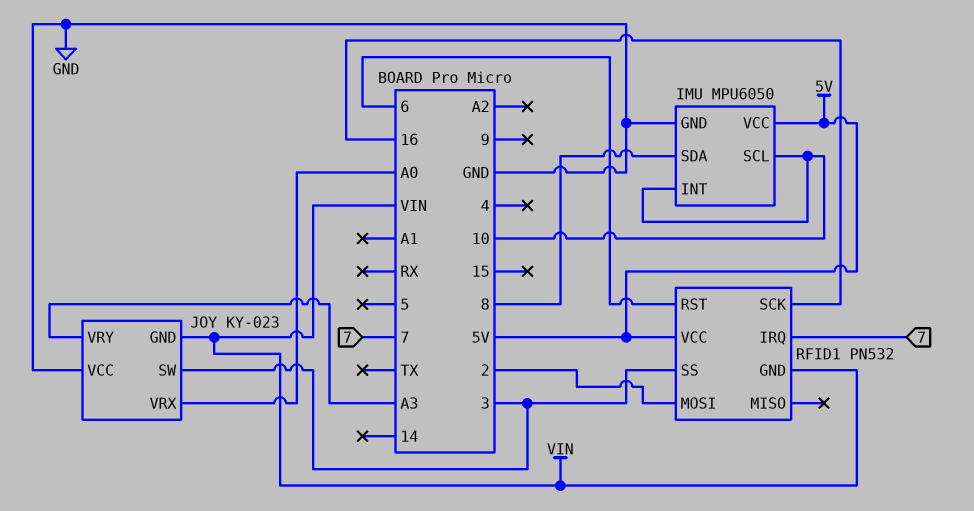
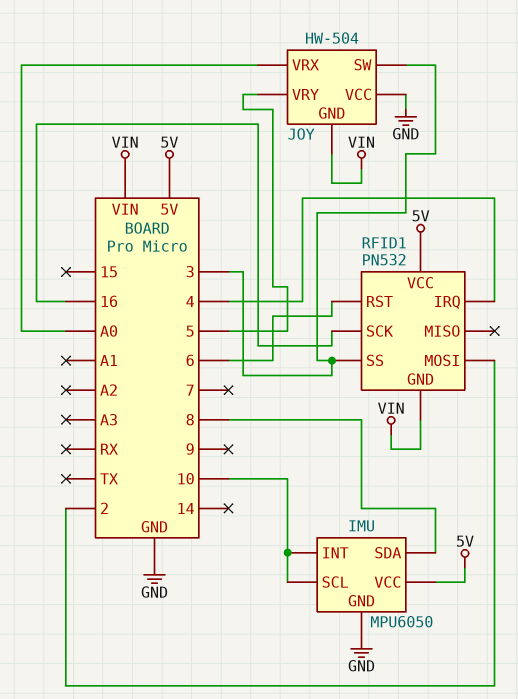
JOY: KY-023 -> HW-504
JOY pin VRY: A3 -> 5
RFID1 pin IRQ: 7 -> 4

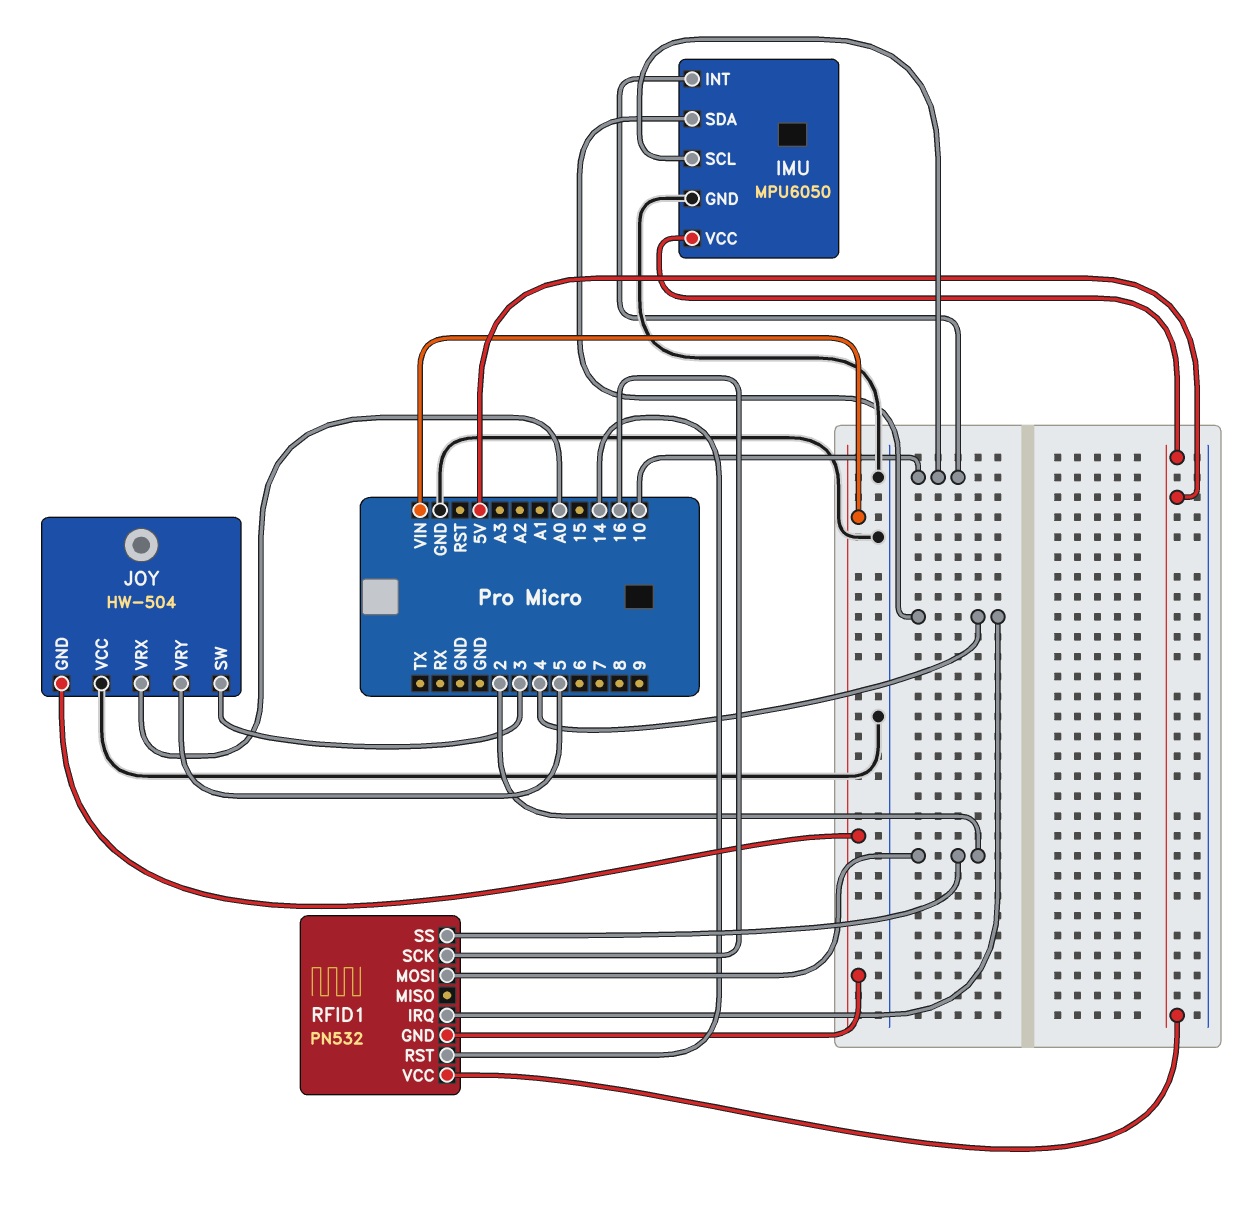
IMU pin SDA: 8 -> 4
RFID1 pin RST: 6 -> 14
RFID1 pin SS: 3 -> 2

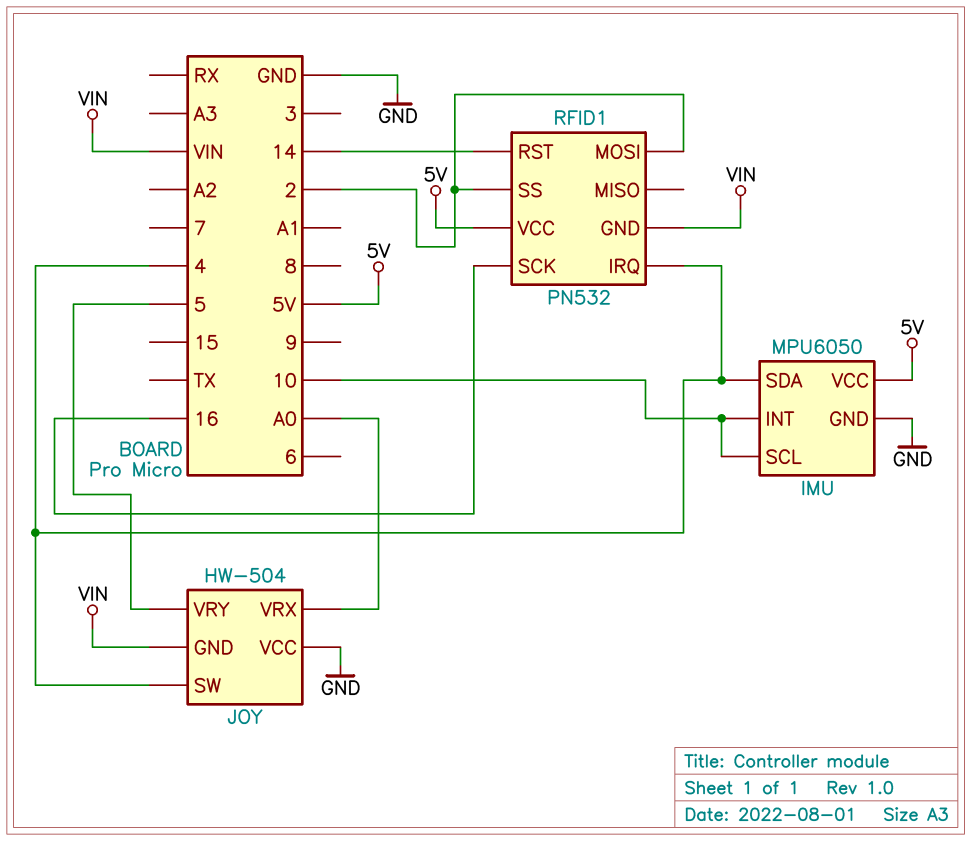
JOY pin SW: 3 -> 4

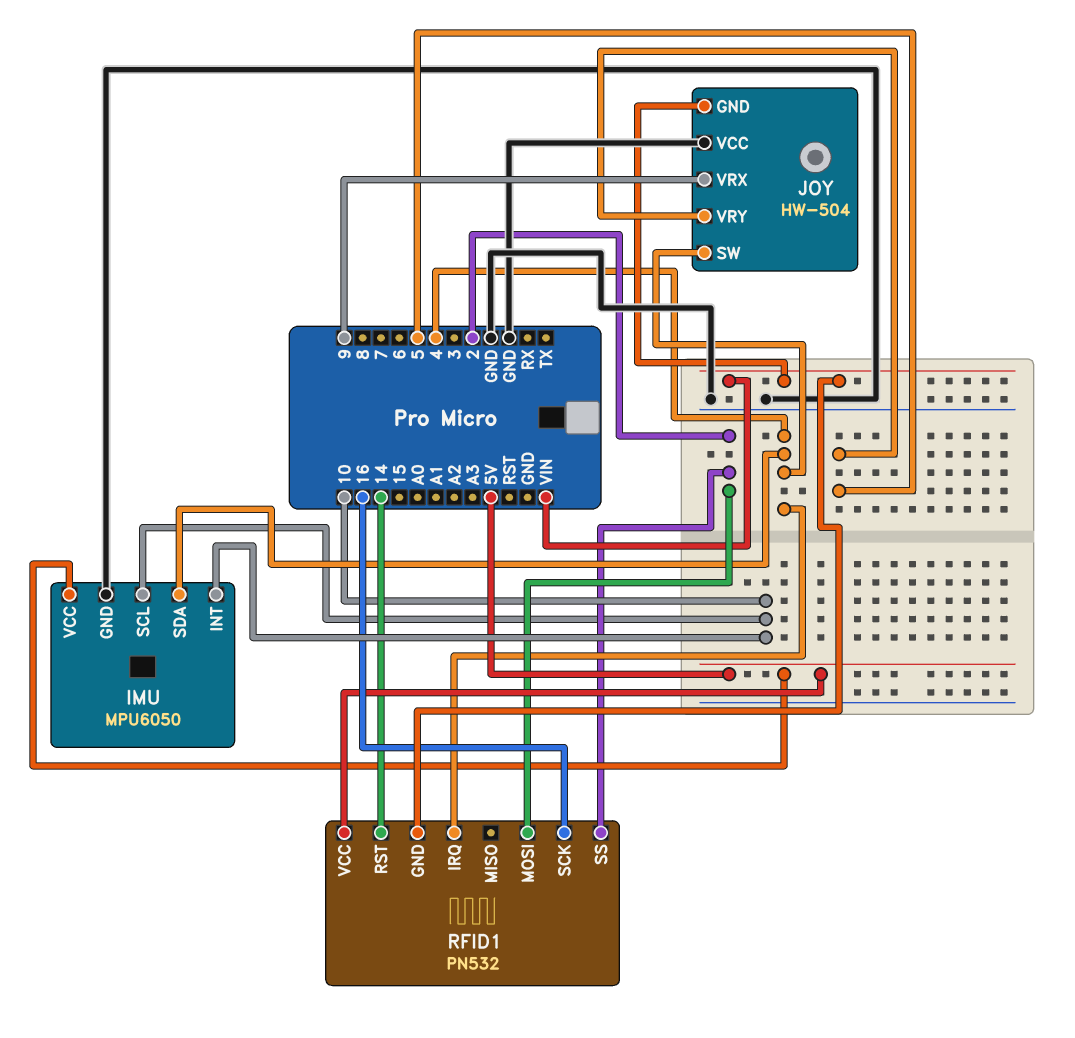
JOY pin VRX: A0 -> 9

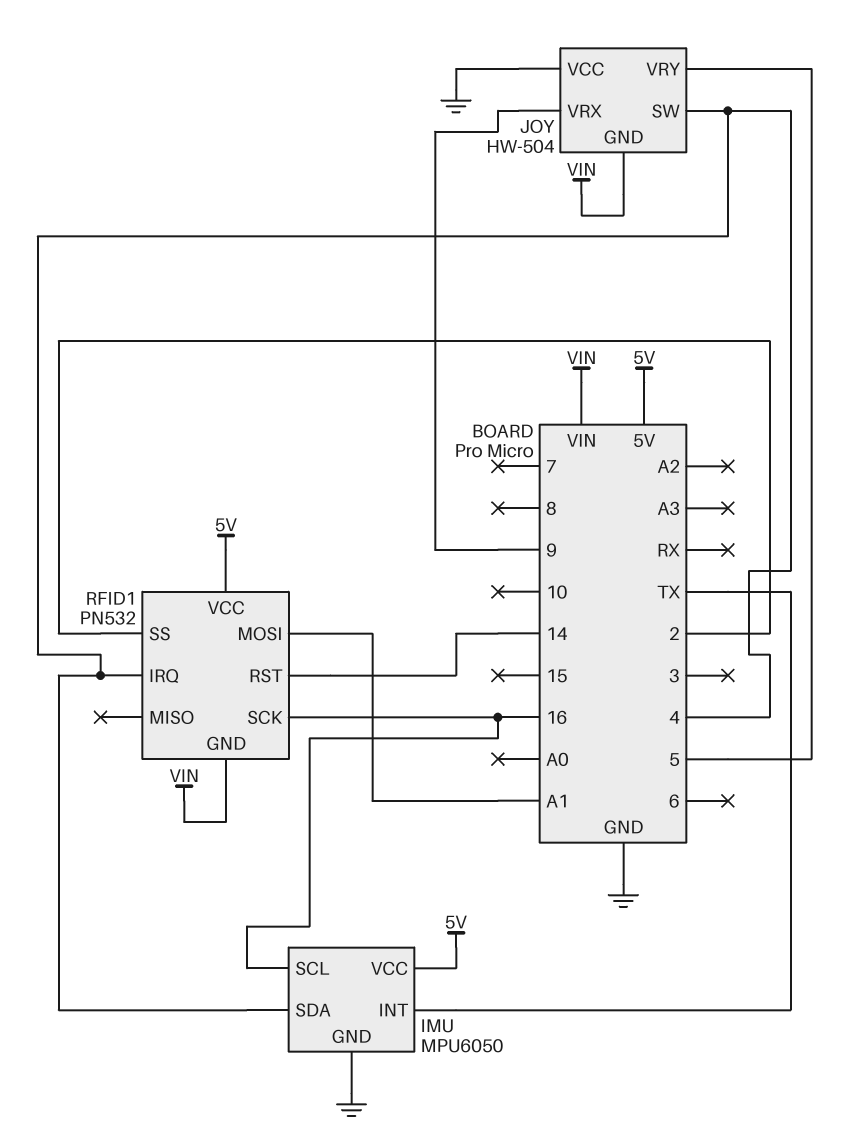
IMU pin INT: 10 -> TX
IMU pin SCL: 10 -> 16
RFID1 pin MOSI: 2 -> A1

